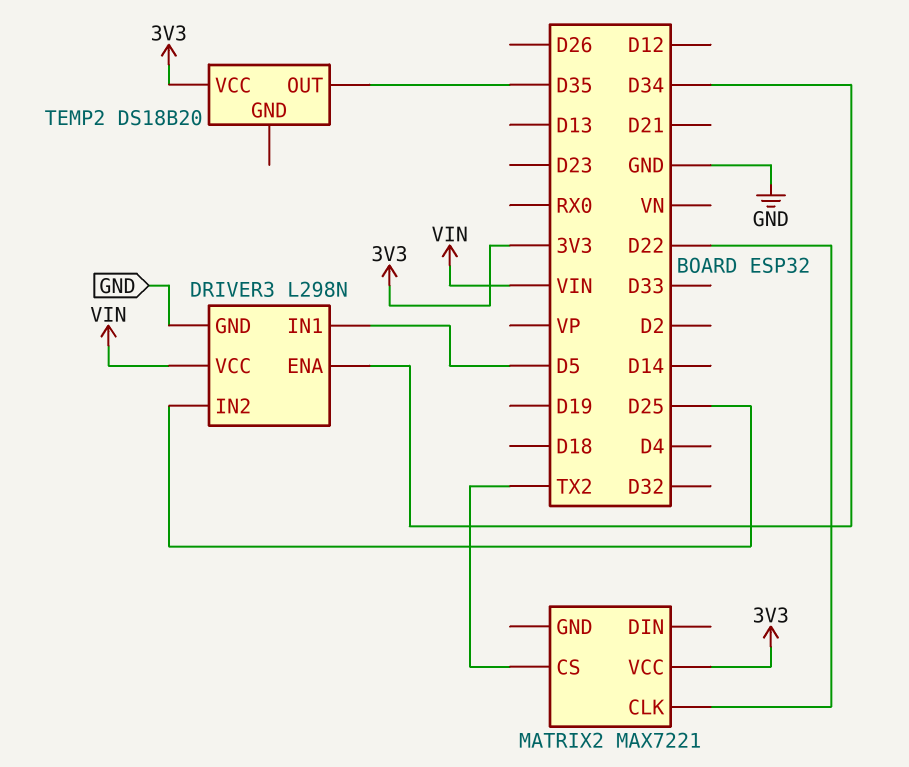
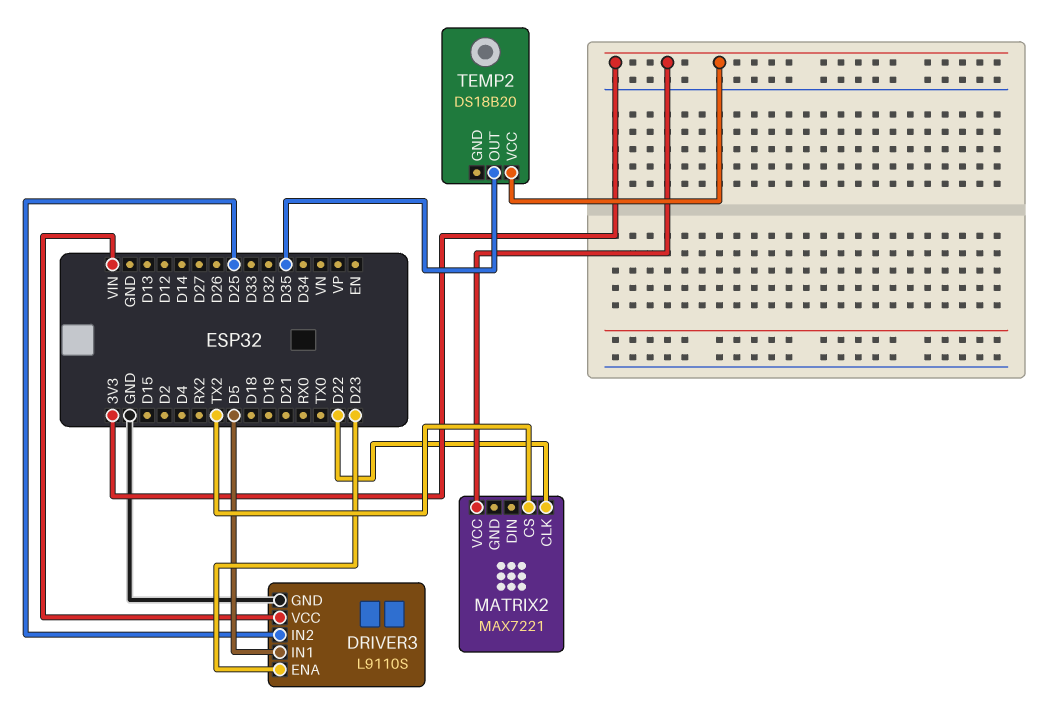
DRIVER3: L298N -> L9110S
DRIVER3 pin ENA: D34 -> D23

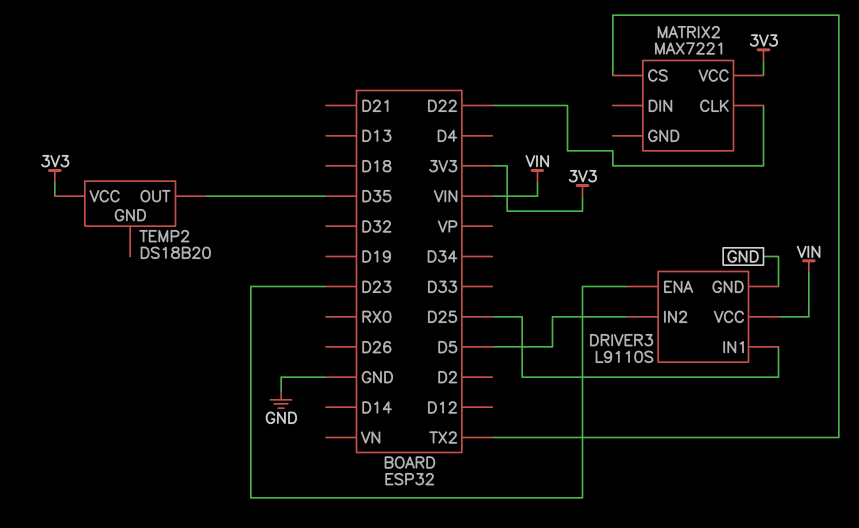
DRIVER3 pin IN1: D5 -> D25
DRIVER3 pin IN2: D25 -> D5

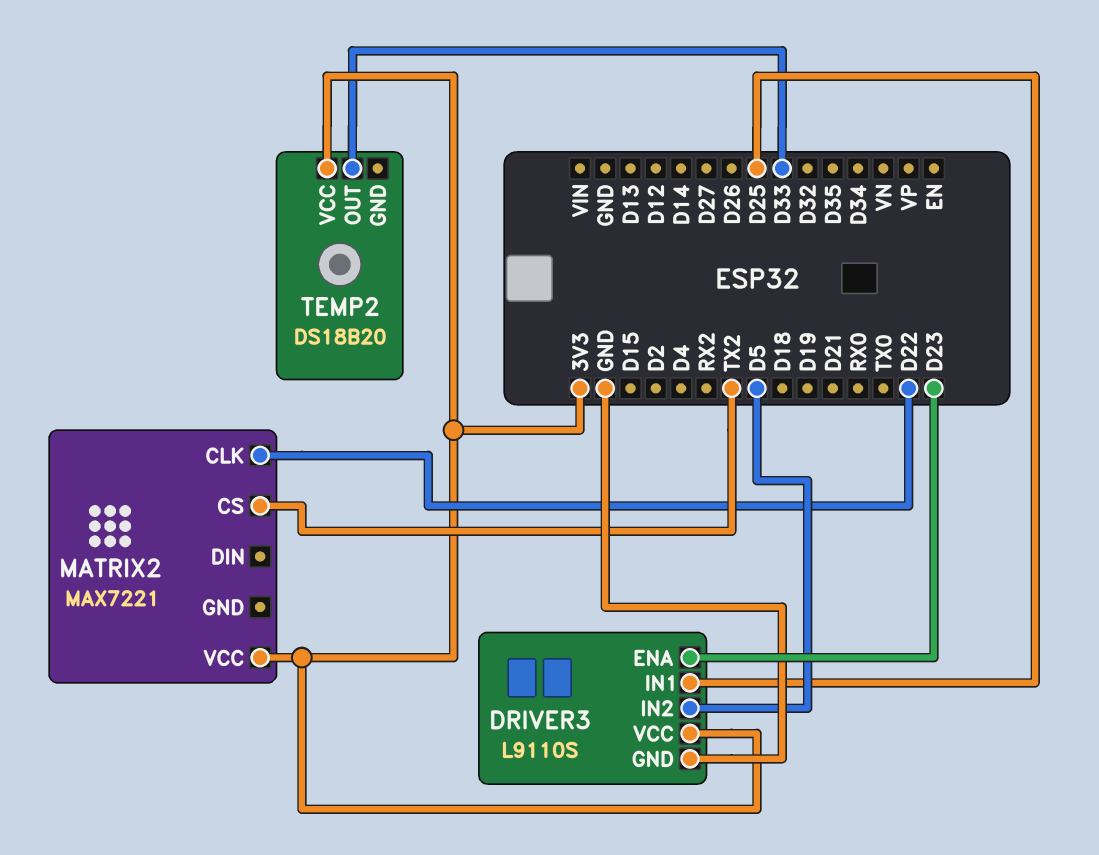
DRIVER3 pin VCC: VIN -> 3V3
TEMP2 pin OUT: D35 -> D33

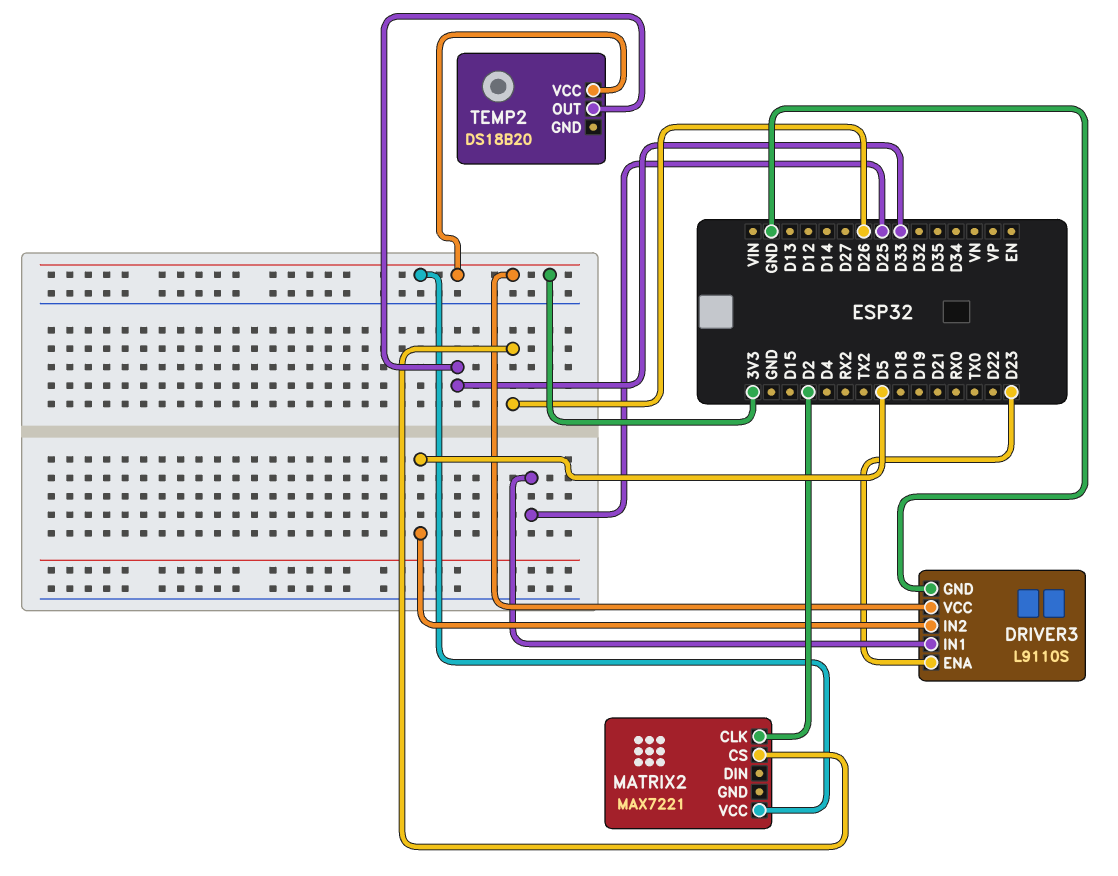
MATRIX2 pin CLK: D22 -> D2
MATRIX2 pin CS: TX2 -> D26

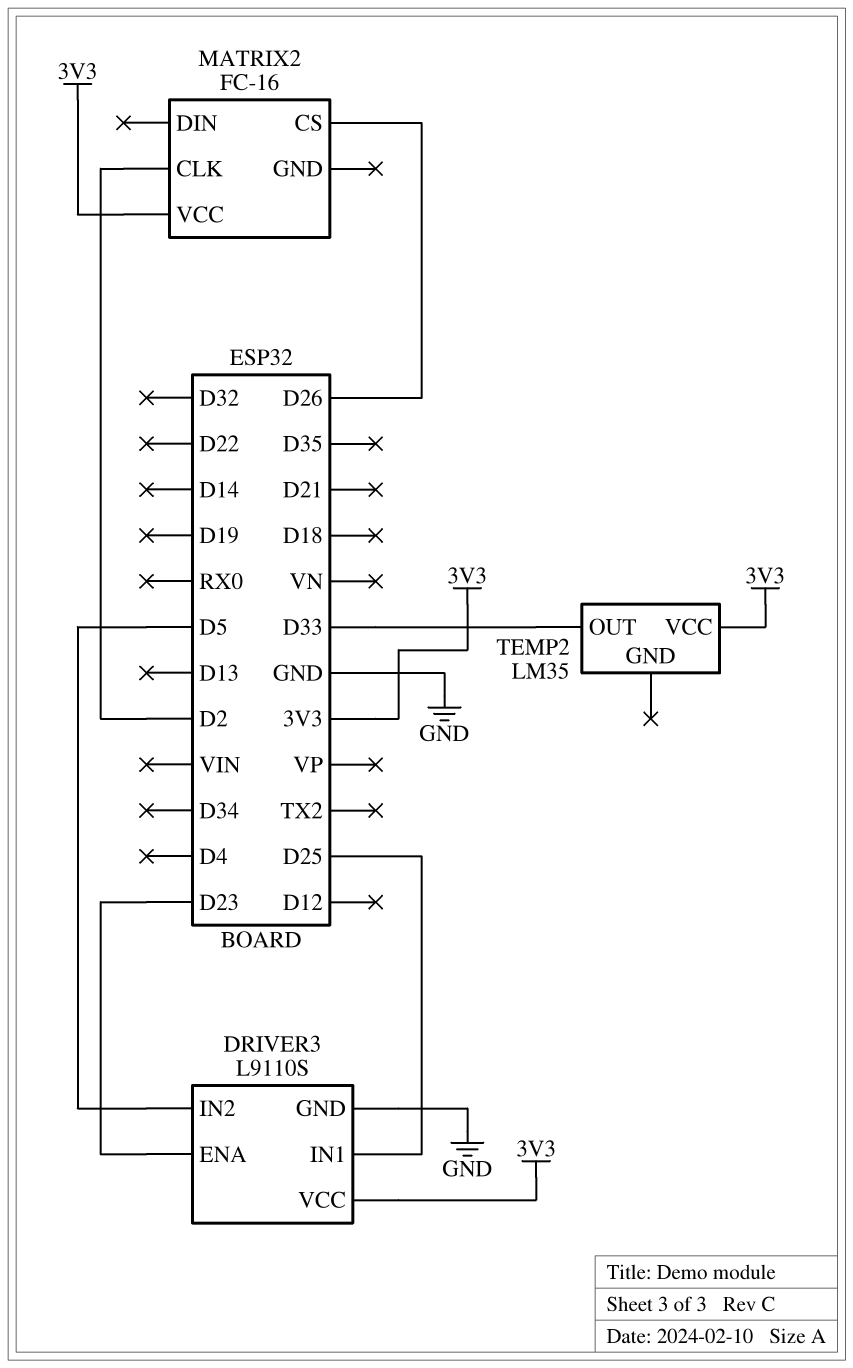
MATRIX2: MAX7221 -> FC-16
TEMP2: DS18B20 -> LM35

